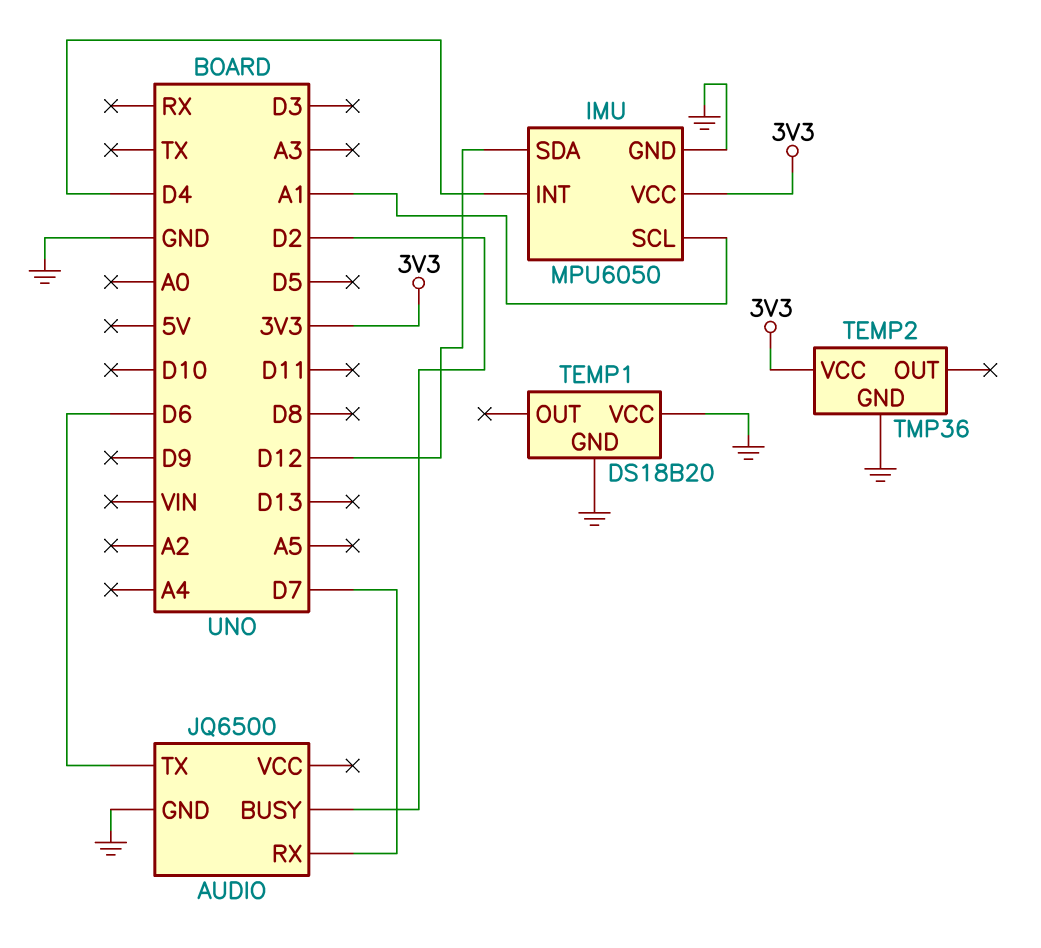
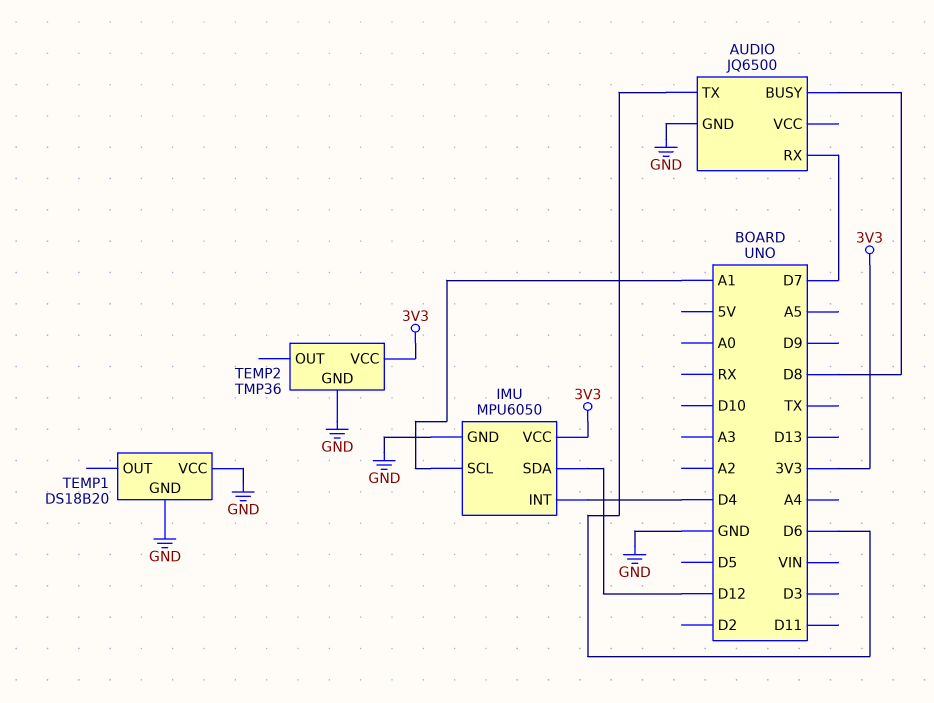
AUDIO pin BUSY: D2 -> D8

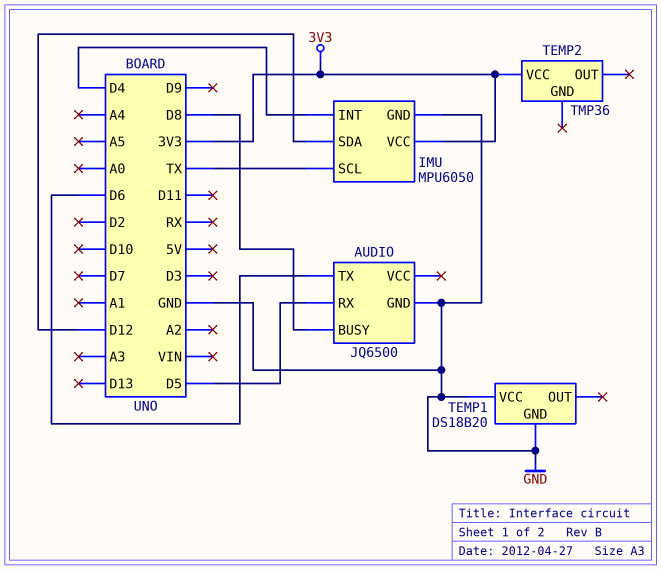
AUDIO pin RX: D7 -> D5
IMU pin SCL: A1 -> TX
TEMP2 pin GND: GND -> none

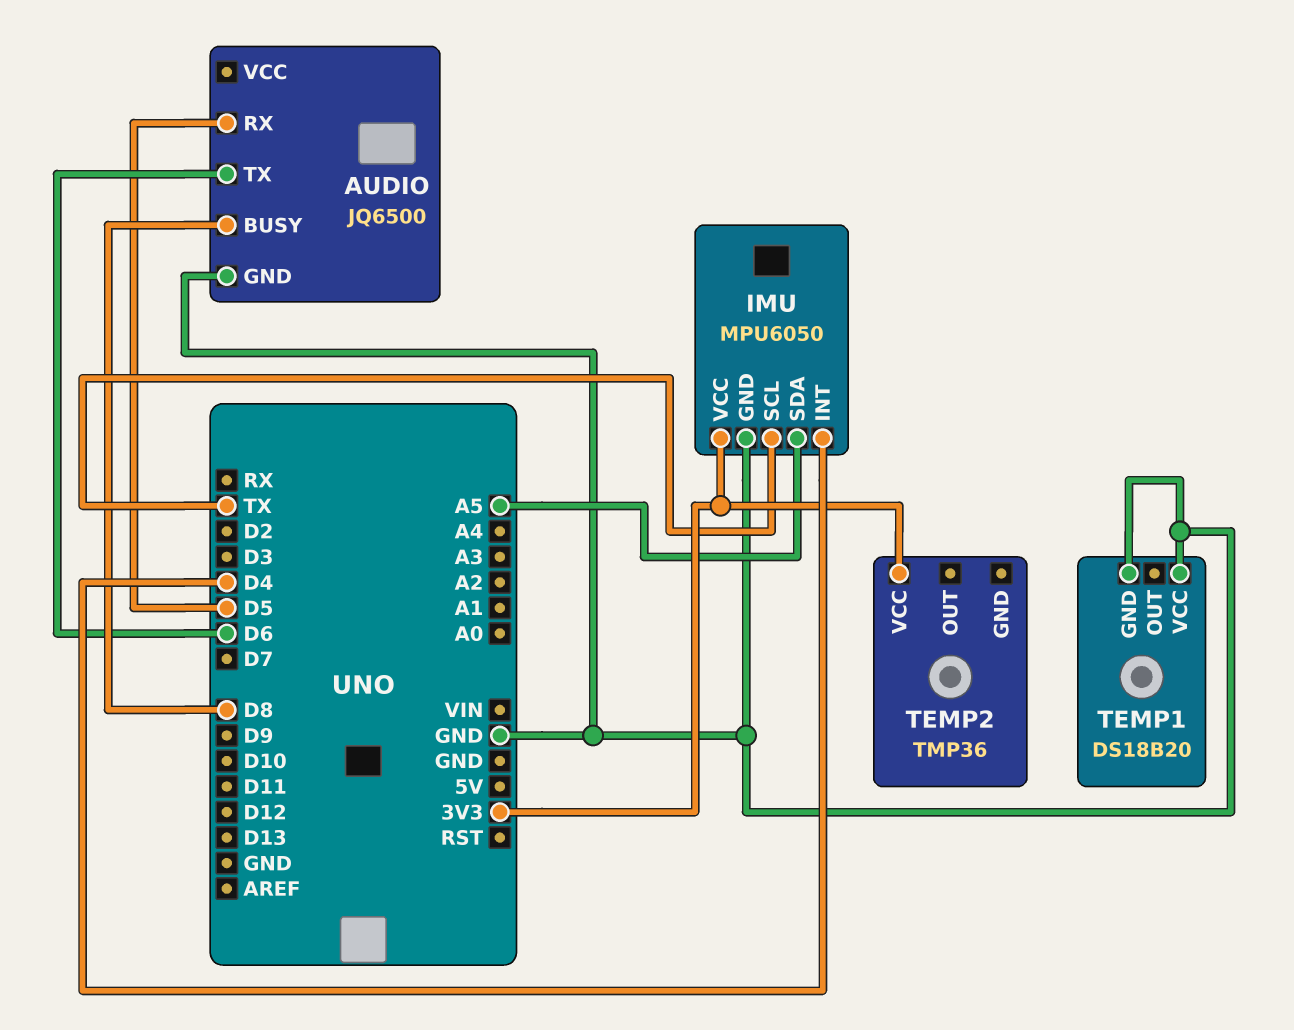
IMU pin SDA: D12 -> A5

